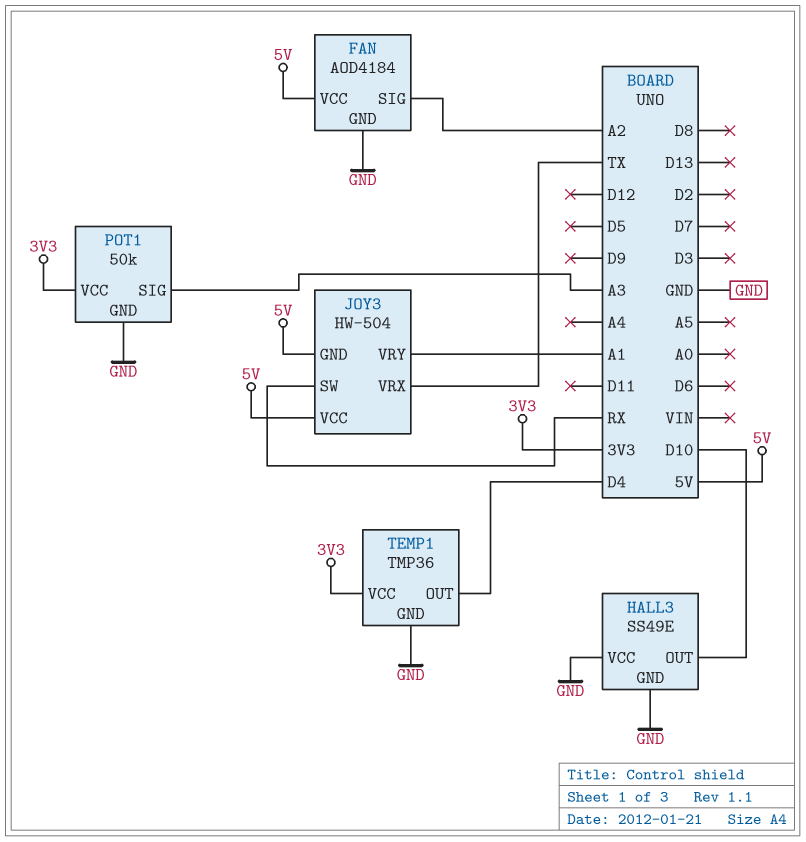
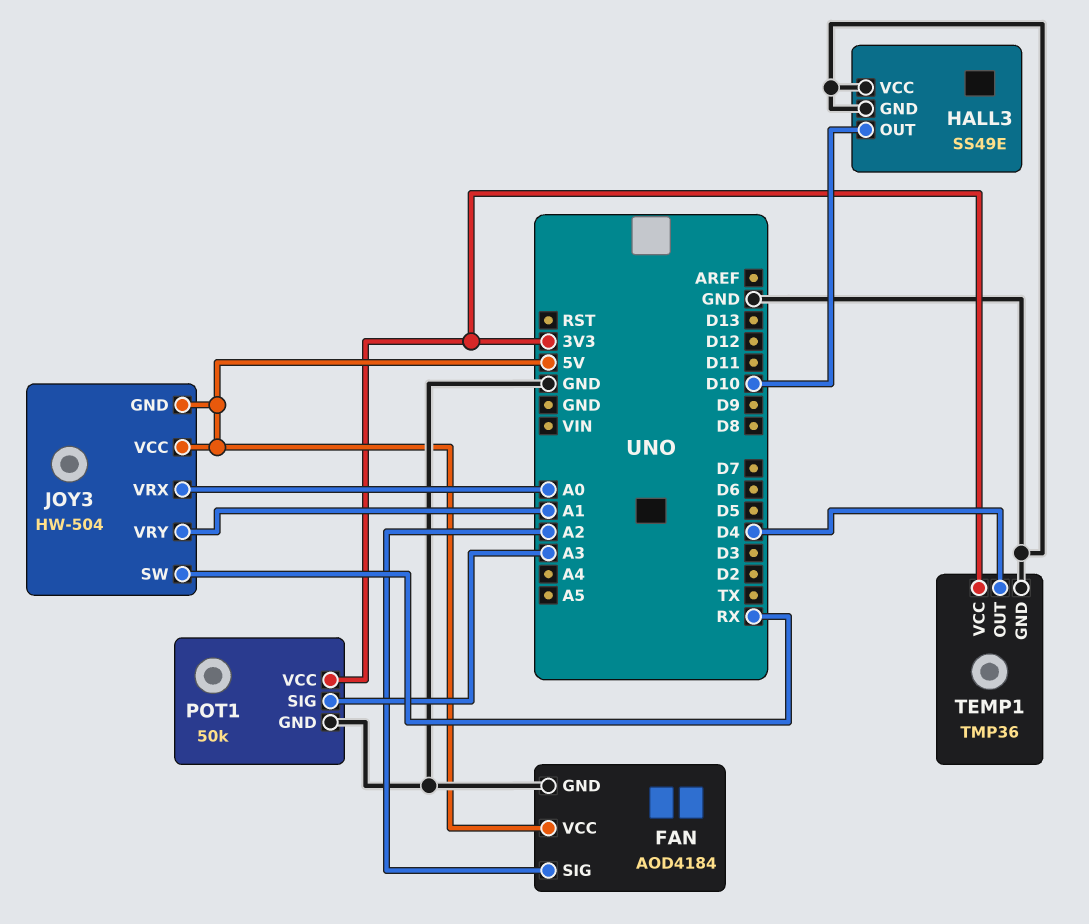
JOY3 pin VRX: TX -> A0

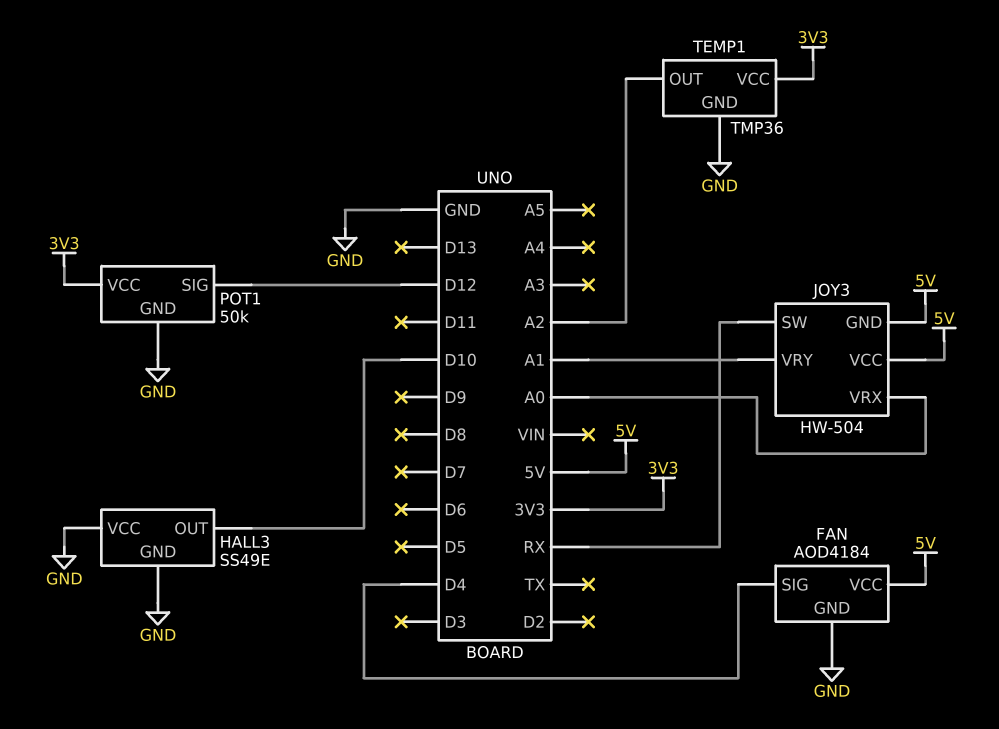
FAN pin SIG: A2 -> D4
POT1 pin SIG: A3 -> D12
TEMP1 pin OUT: D4 -> A2

